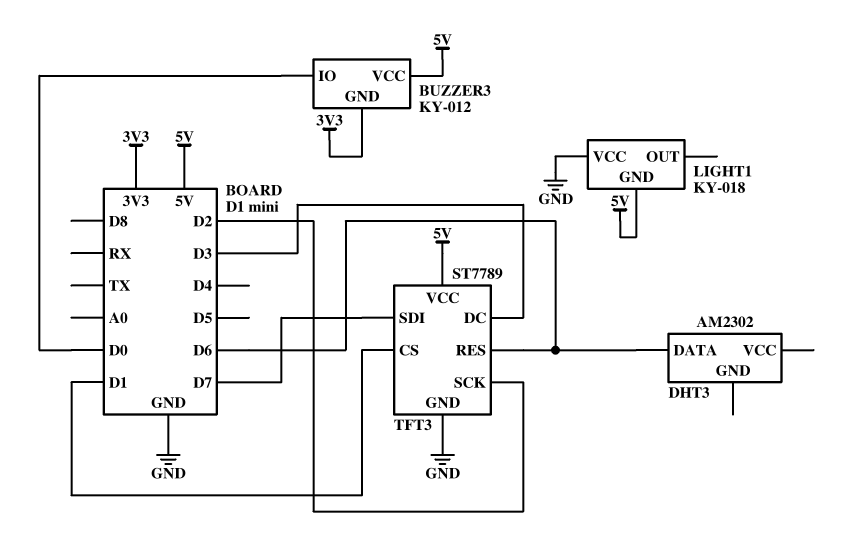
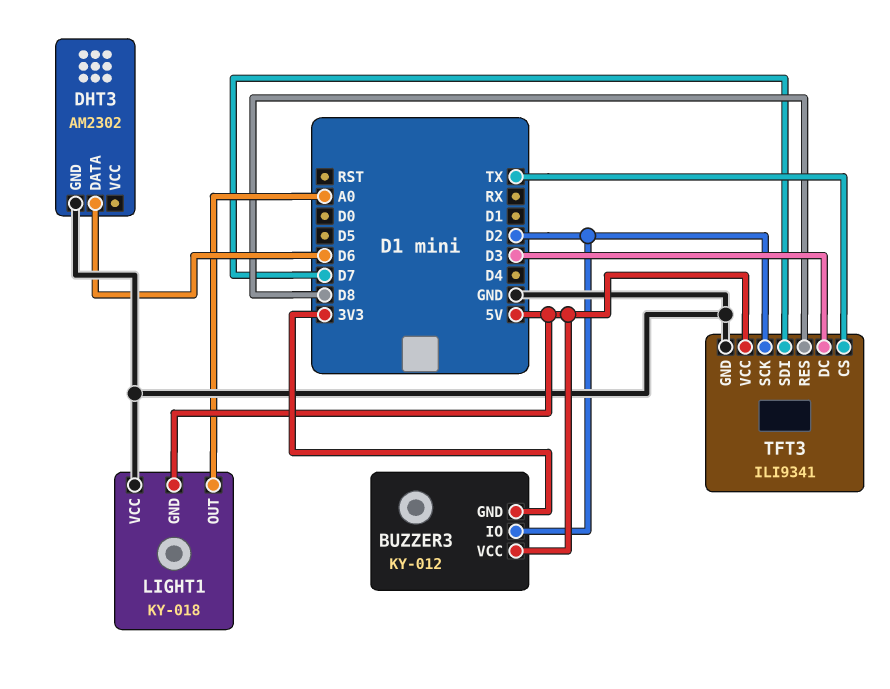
BUZZER3 pin IO: D0 -> D2
DHT3 pin GND: none -> GND
LIGHT1 pin OUT: none -> A0
TFT3: ST7789 -> ILI9341
TFT3 pin CS: D1 -> TX
TFT3 pin RES: D6 -> D8

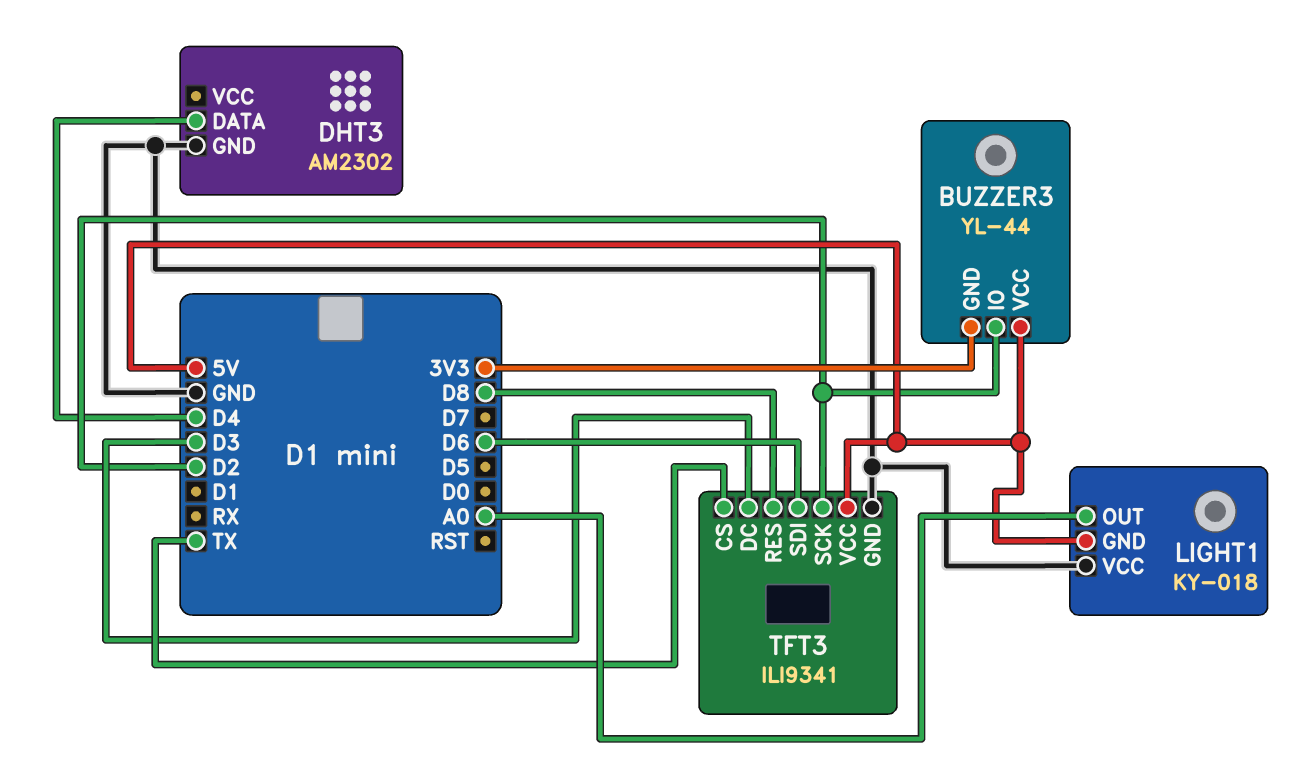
BUZZER3: KY-012 -> YL-44
DHT3 pin DATA: D6 -> D4
TFT3 pin SDI: D7 -> D6

